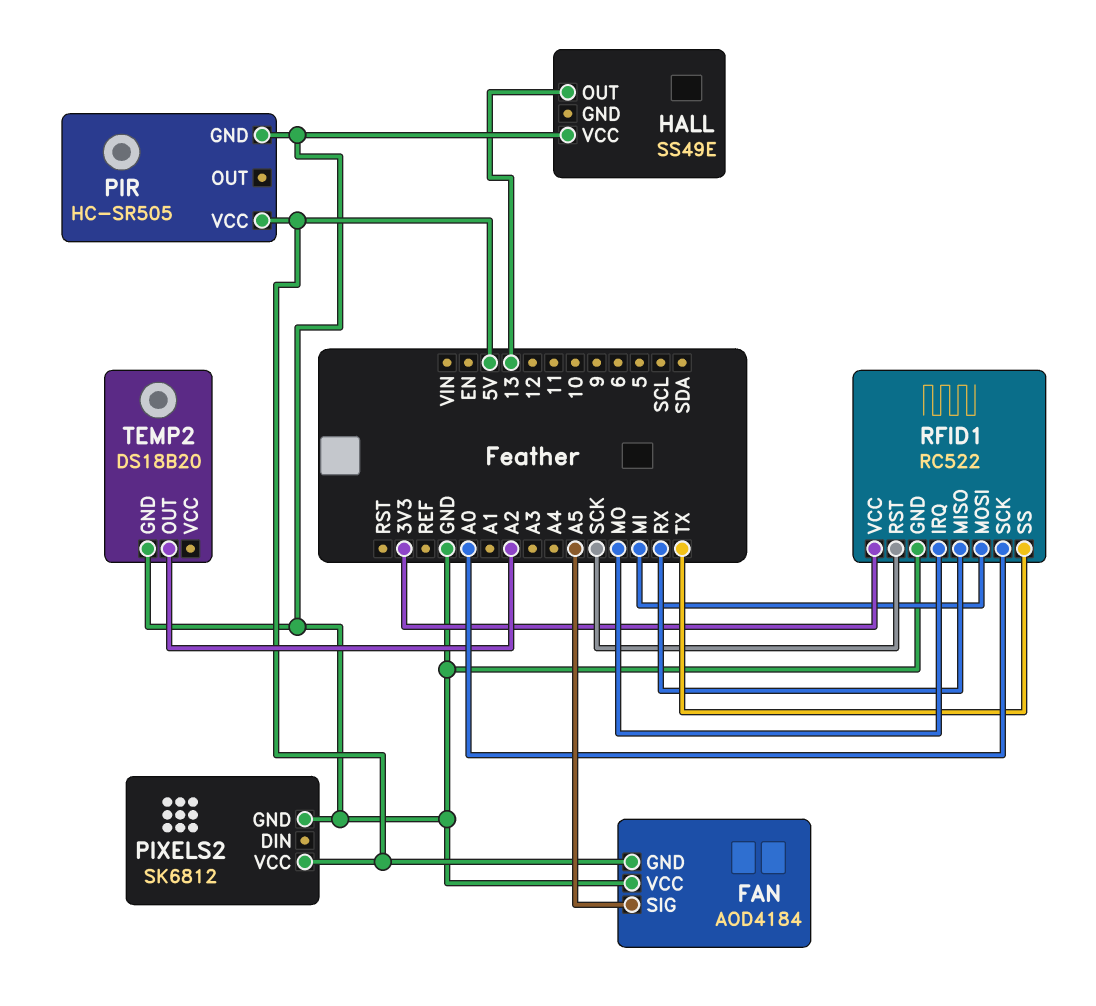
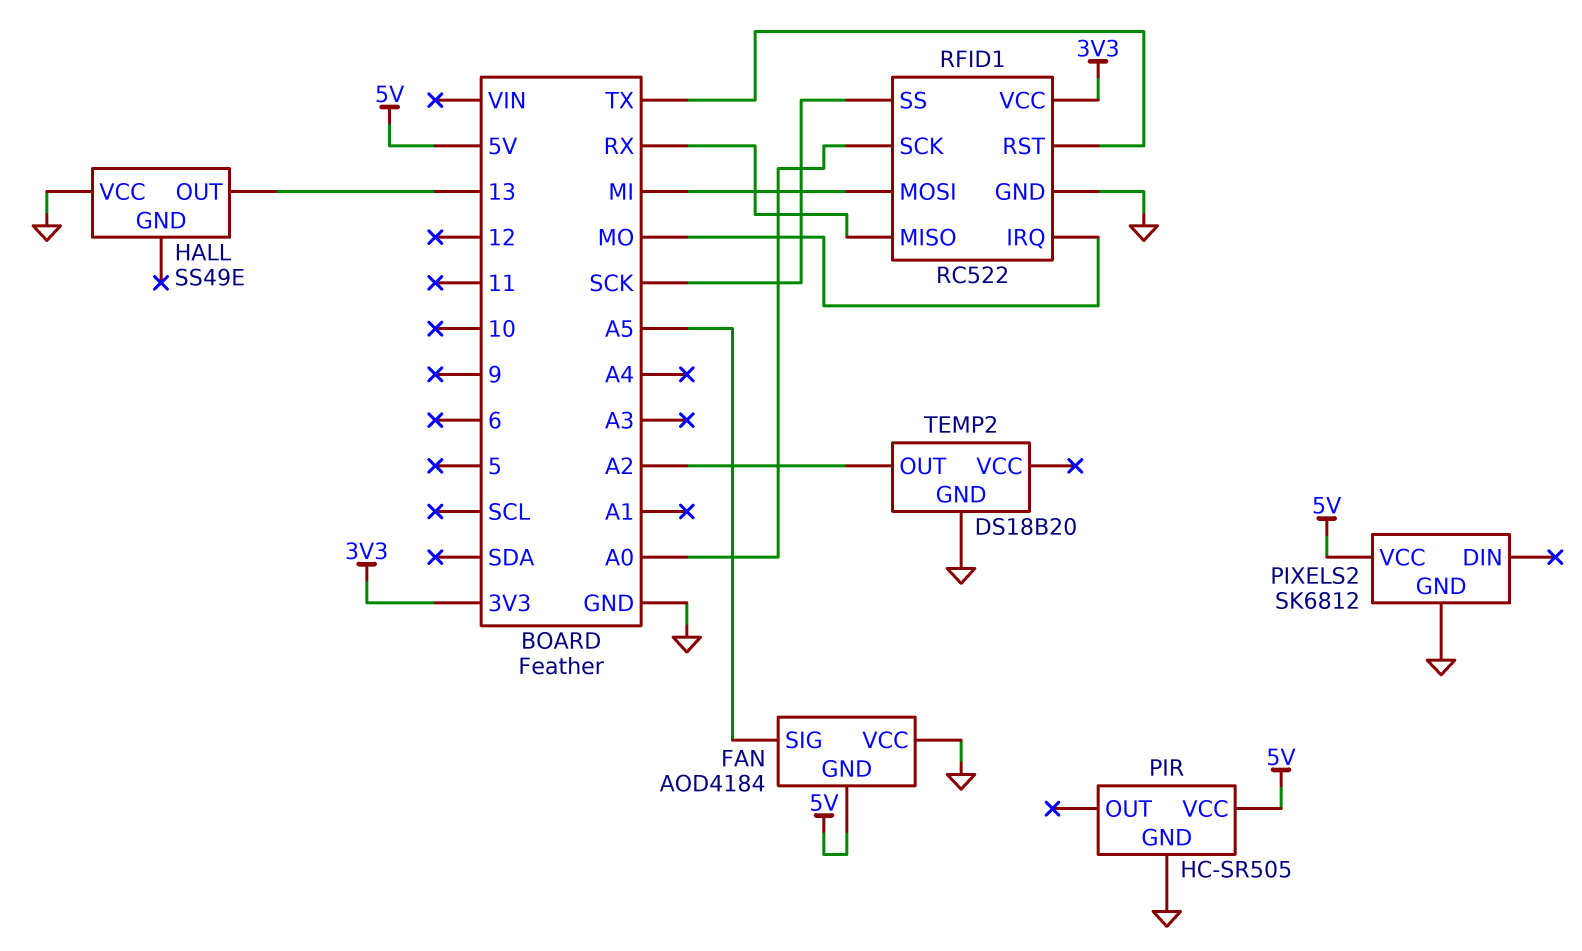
RFID1 pin RST: SCK -> TX
RFID1 pin SS: TX -> SCK

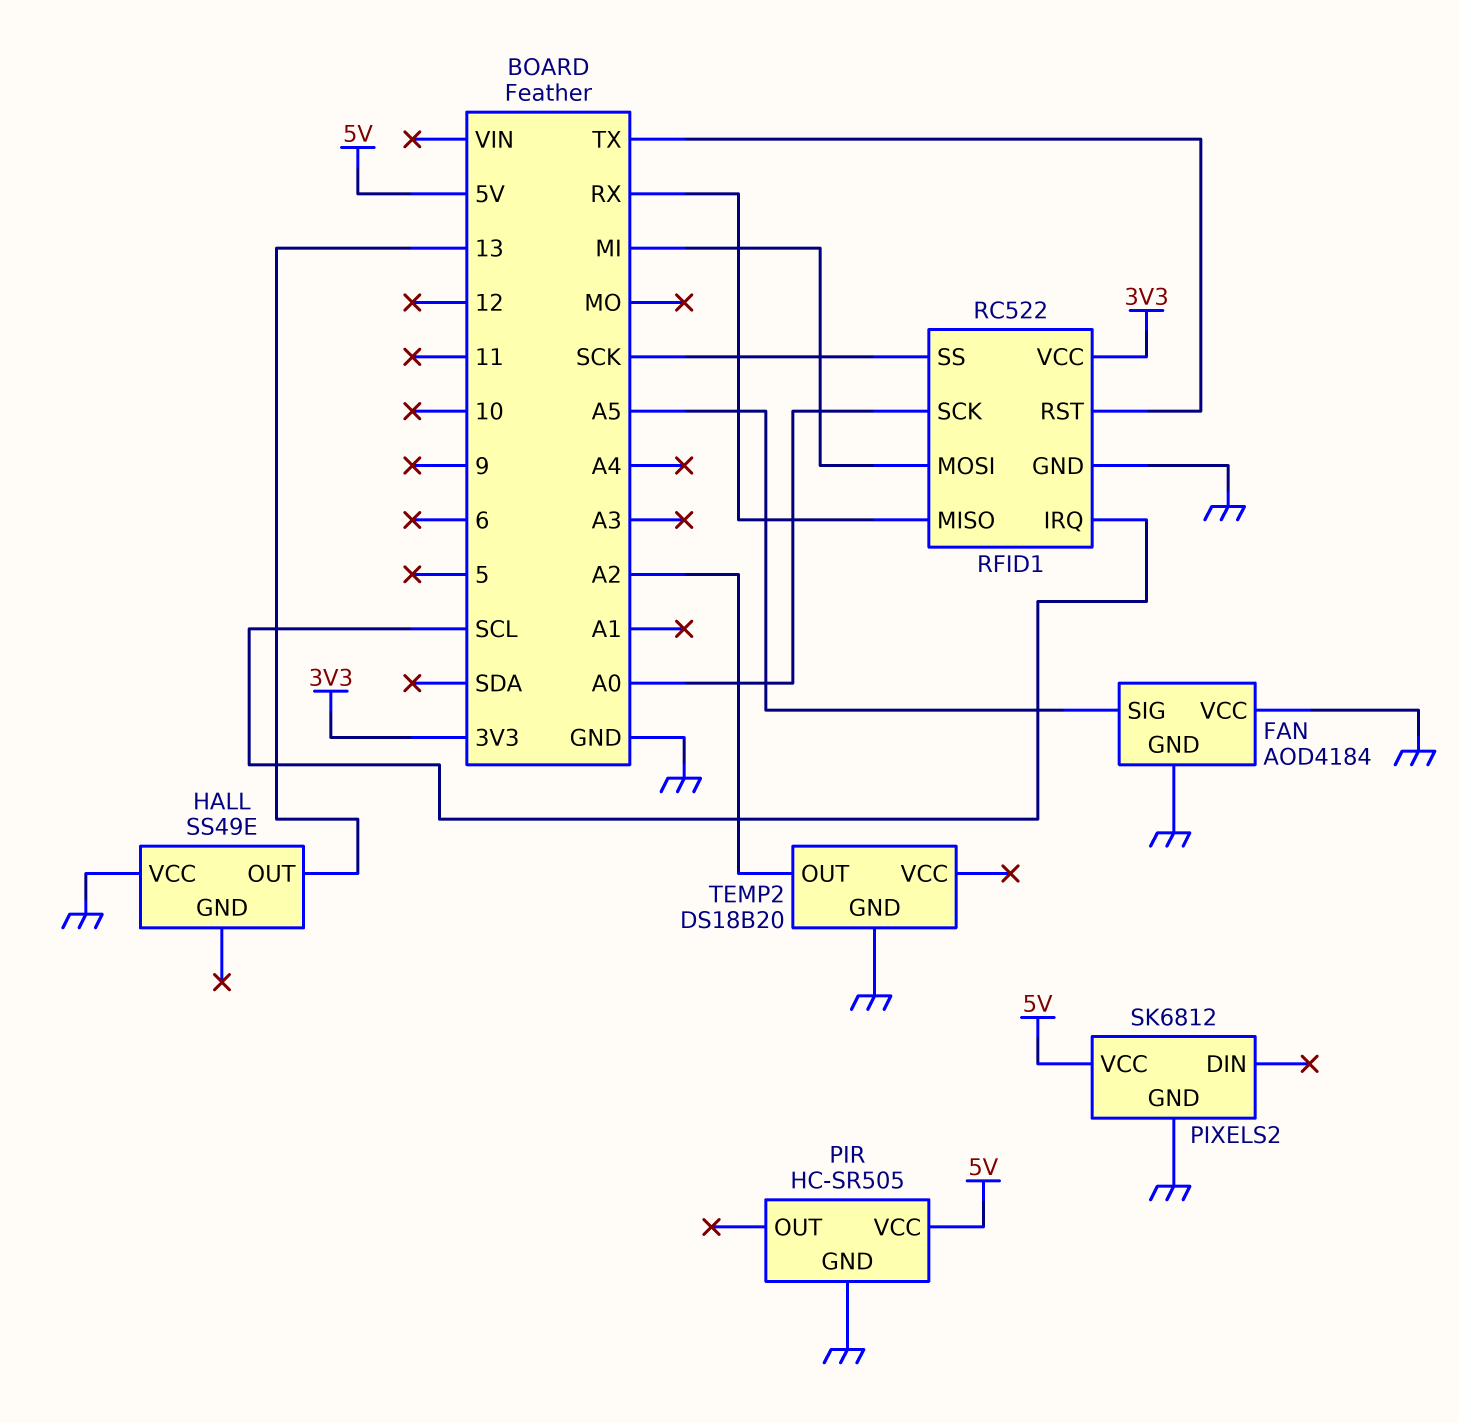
FAN pin GND: 5V -> GND
RFID1 pin IRQ: MO -> SCL

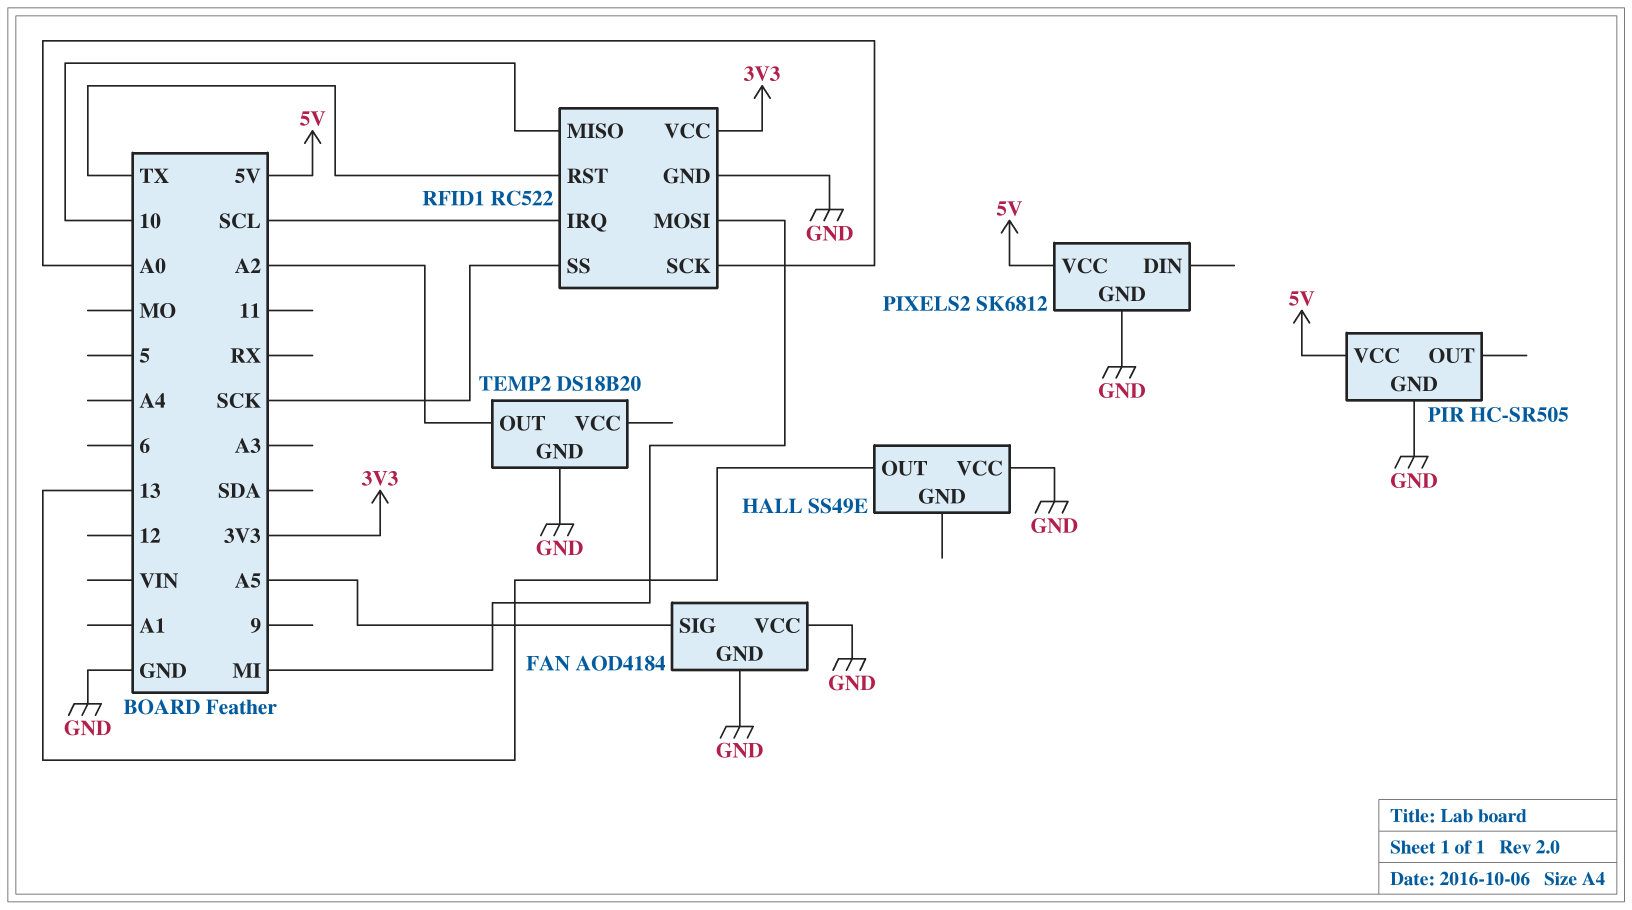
RFID1 pin MISO: RX -> 10

